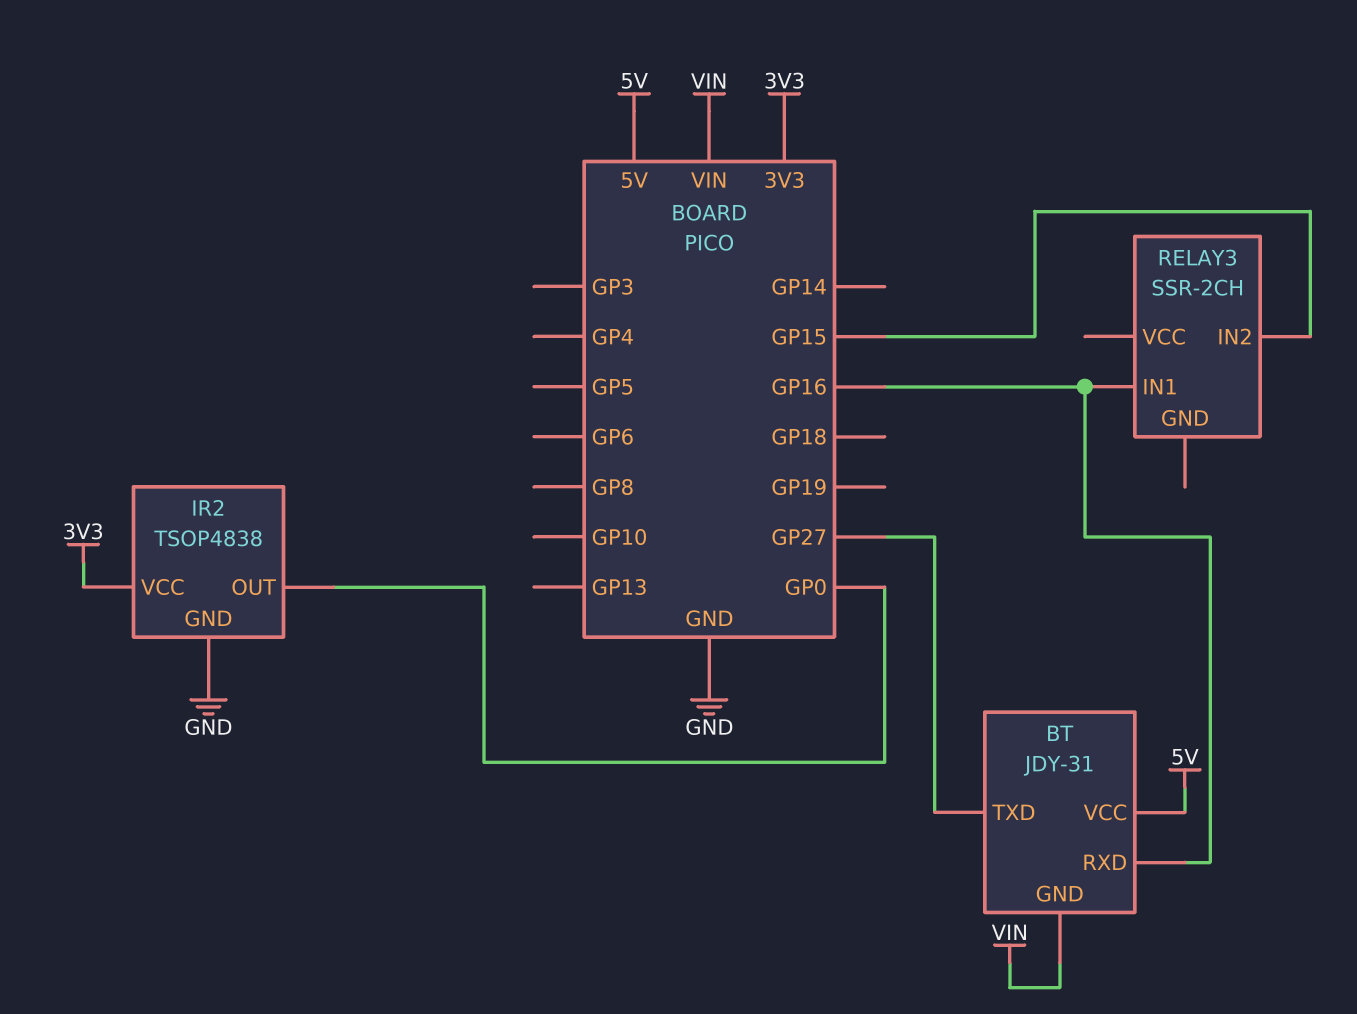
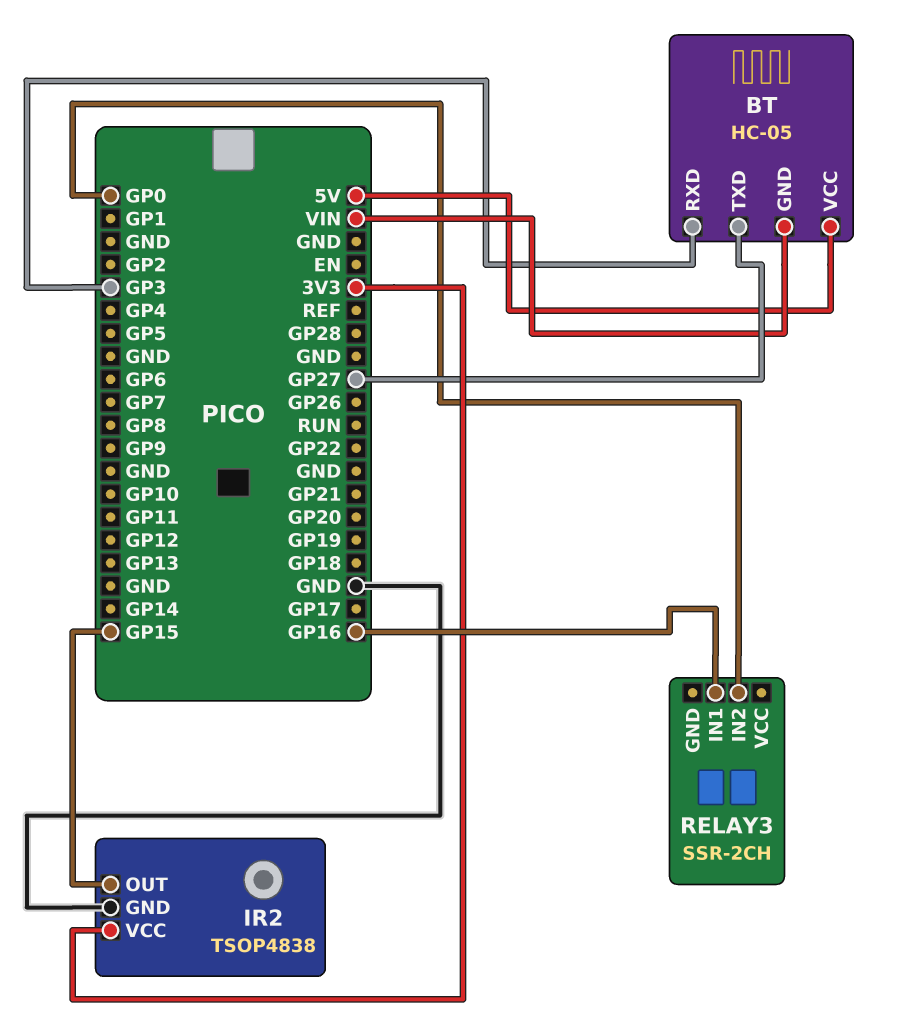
BT: JDY-31 -> HC-05
BT pin RXD: GP16 -> GP3
IR2 pin OUT: GP0 -> GP15
RELAY3 pin IN2: GP15 -> GP0

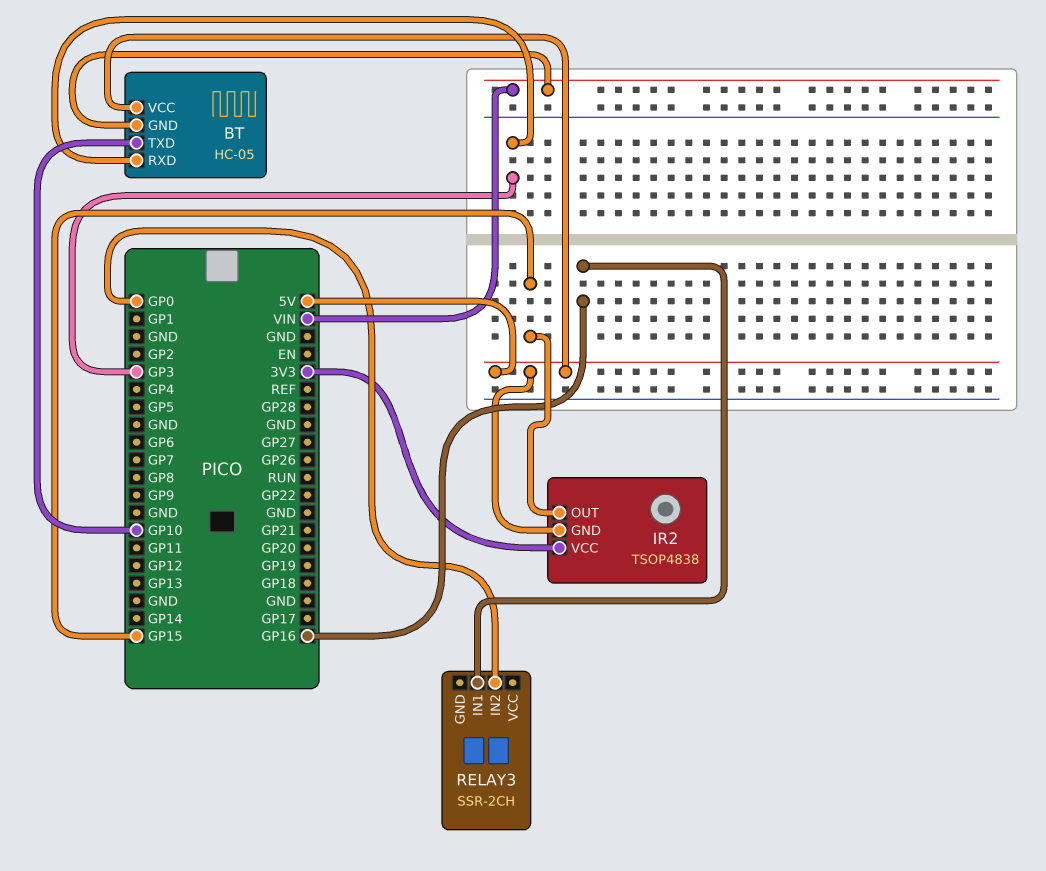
BT pin TXD: GP27 -> GP10
IR2 pin GND: GND -> 5V

